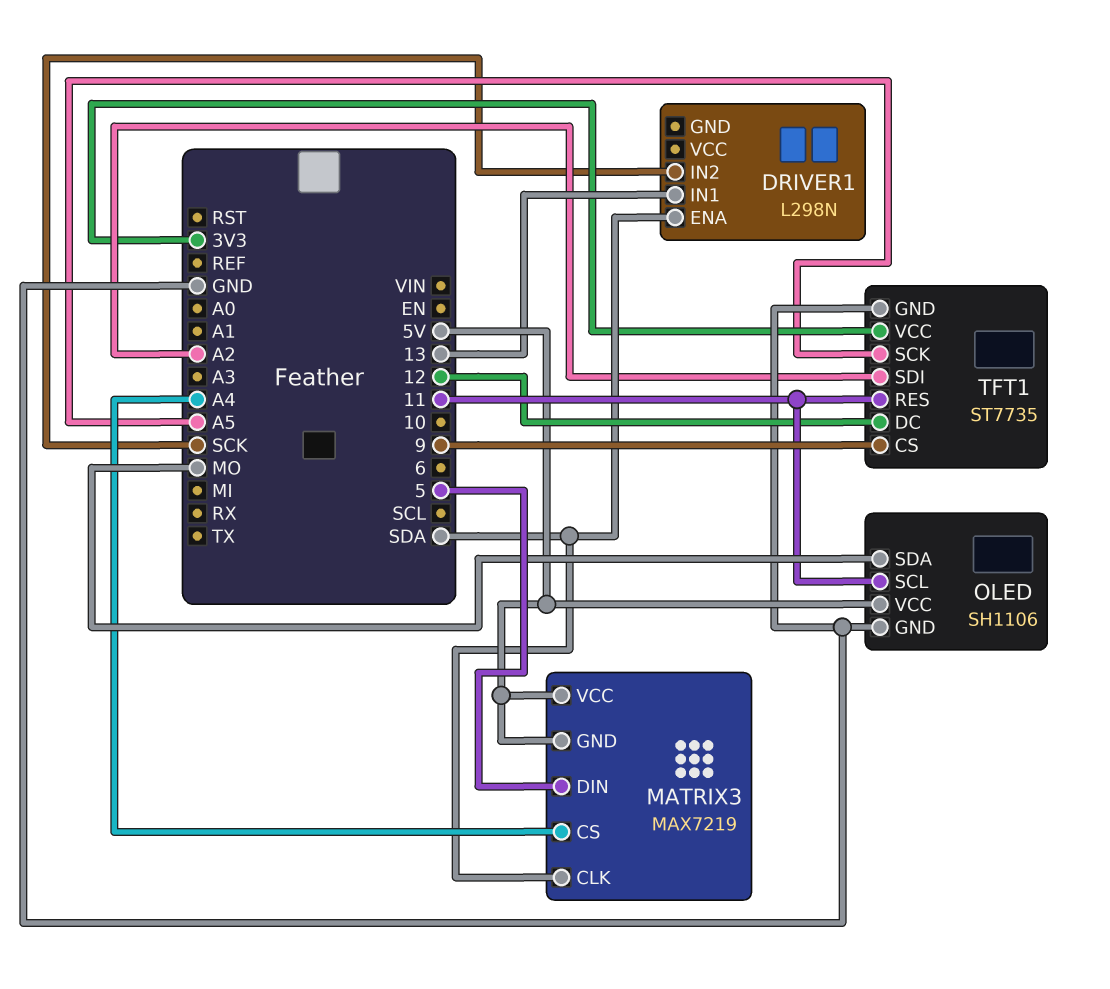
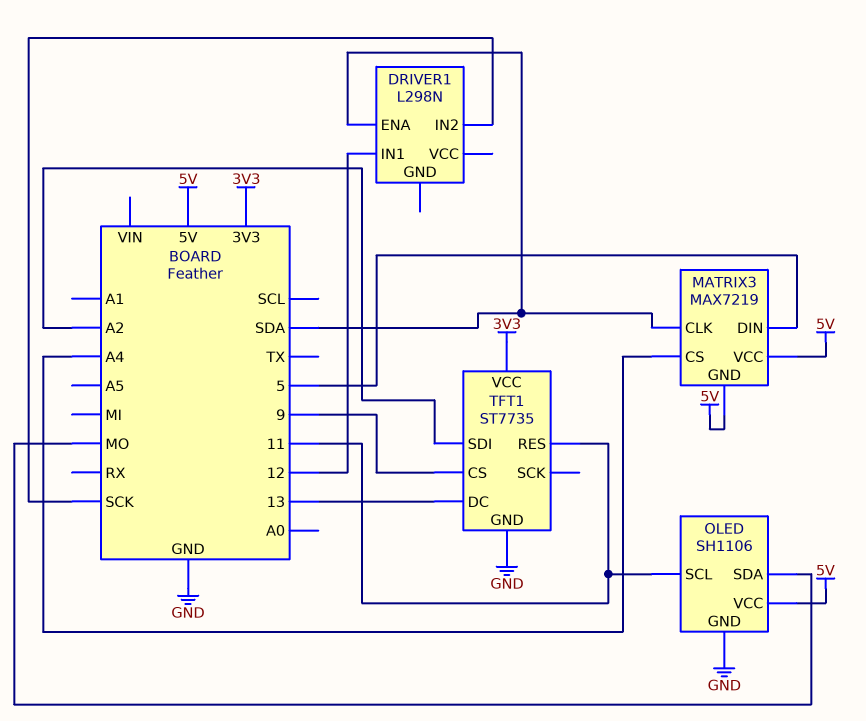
DRIVER1 pin IN1: 13 -> 12
TFT1 pin DC: 12 -> 13
TFT1 pin SCK: A5 -> none

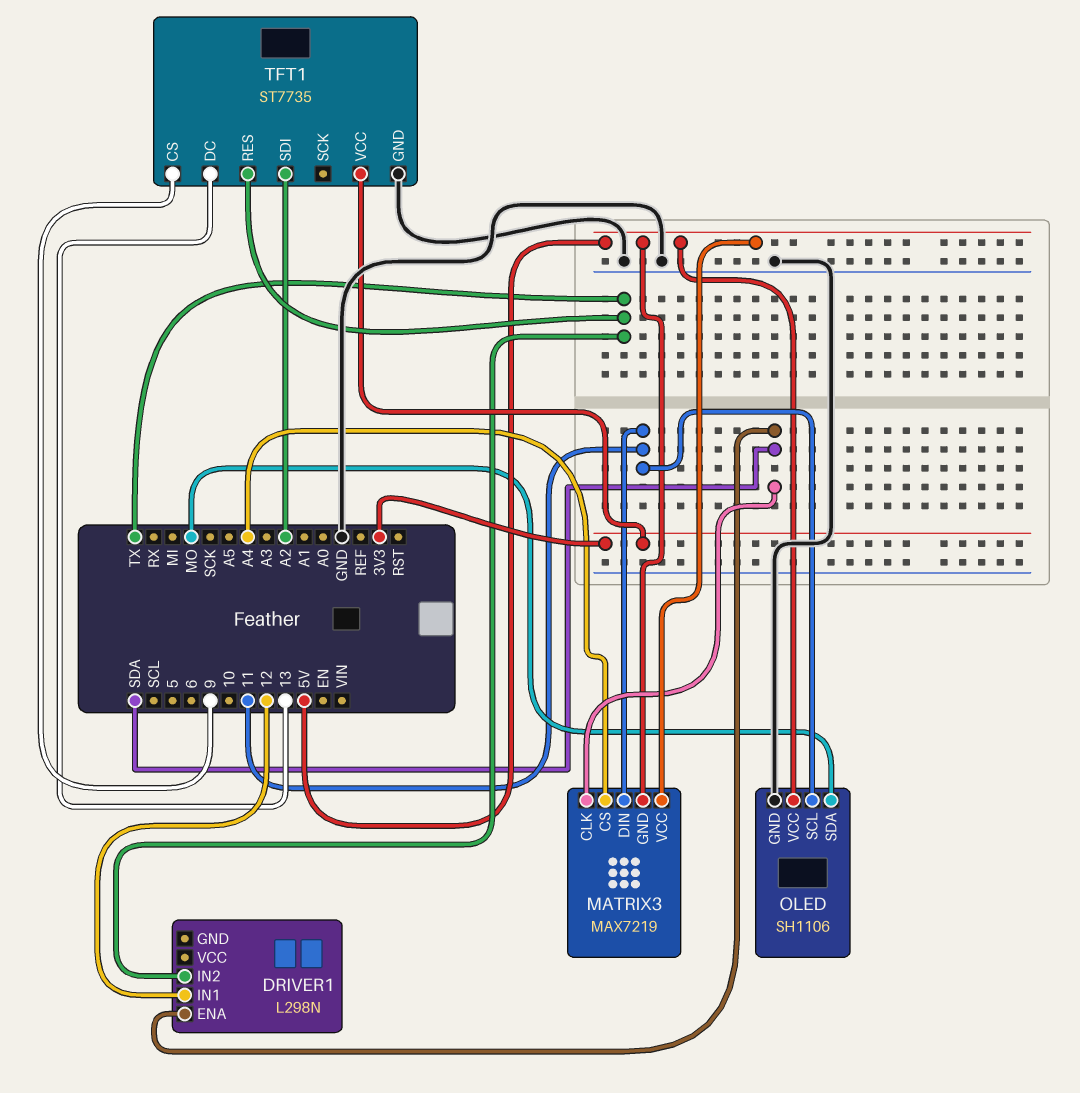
DRIVER1 pin IN2: SCK -> TX
MATRIX3 pin DIN: 5 -> 11
TFT1 pin RES: 11 -> TX

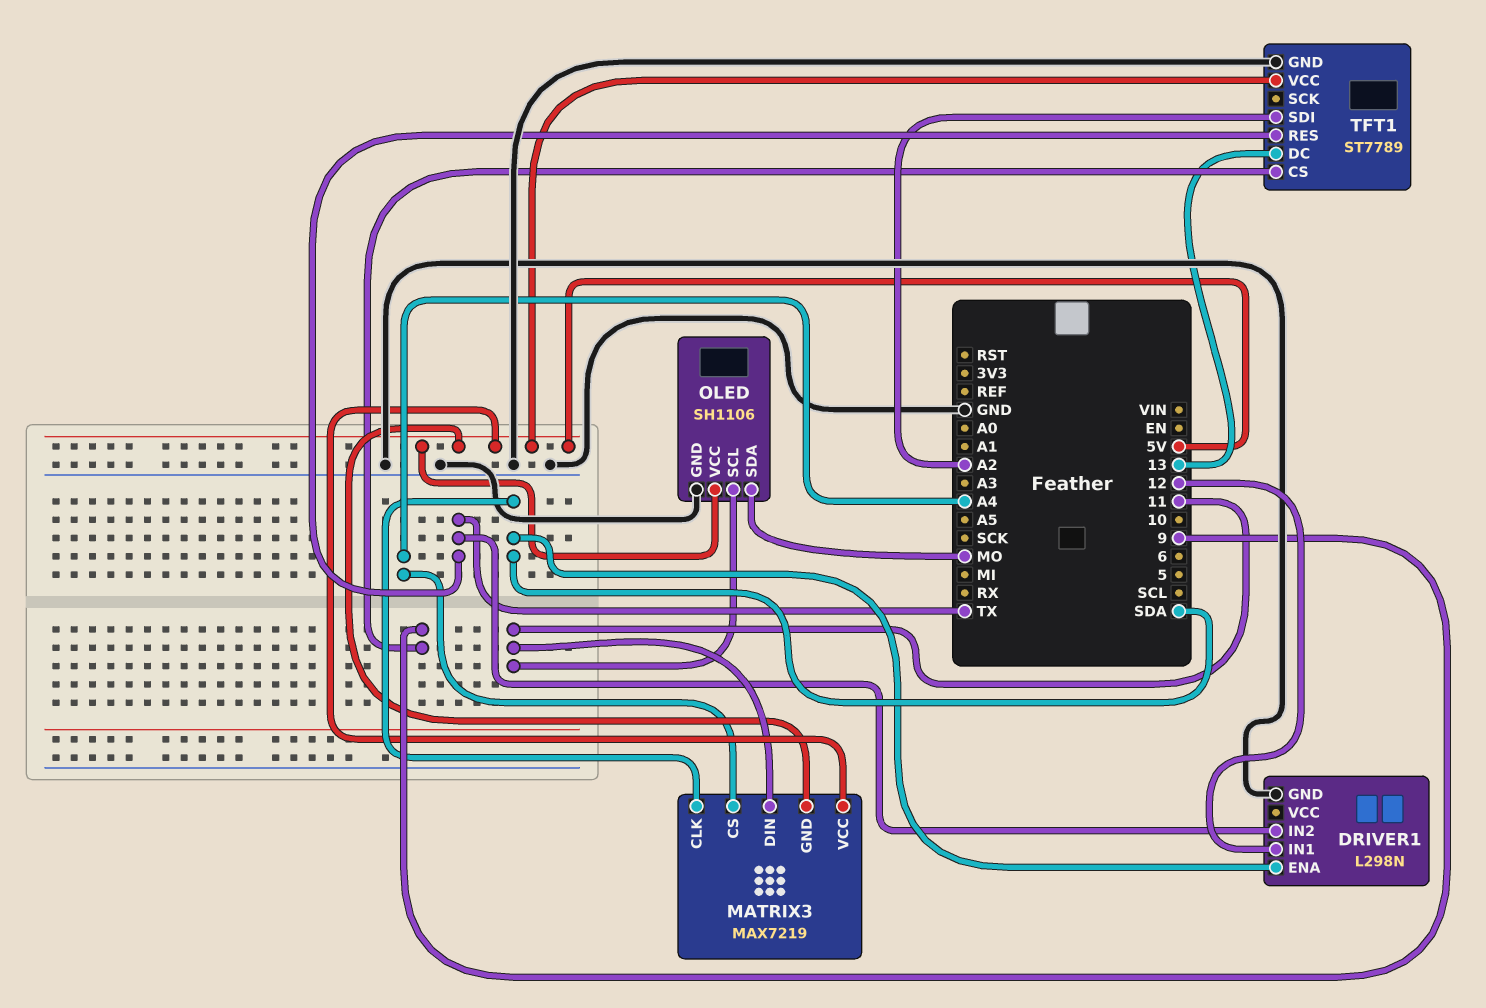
DRIVER1 pin GND: none -> GND
TFT1: ST7735 -> ST7789
TFT1 pin VCC: 3V3 -> 5V

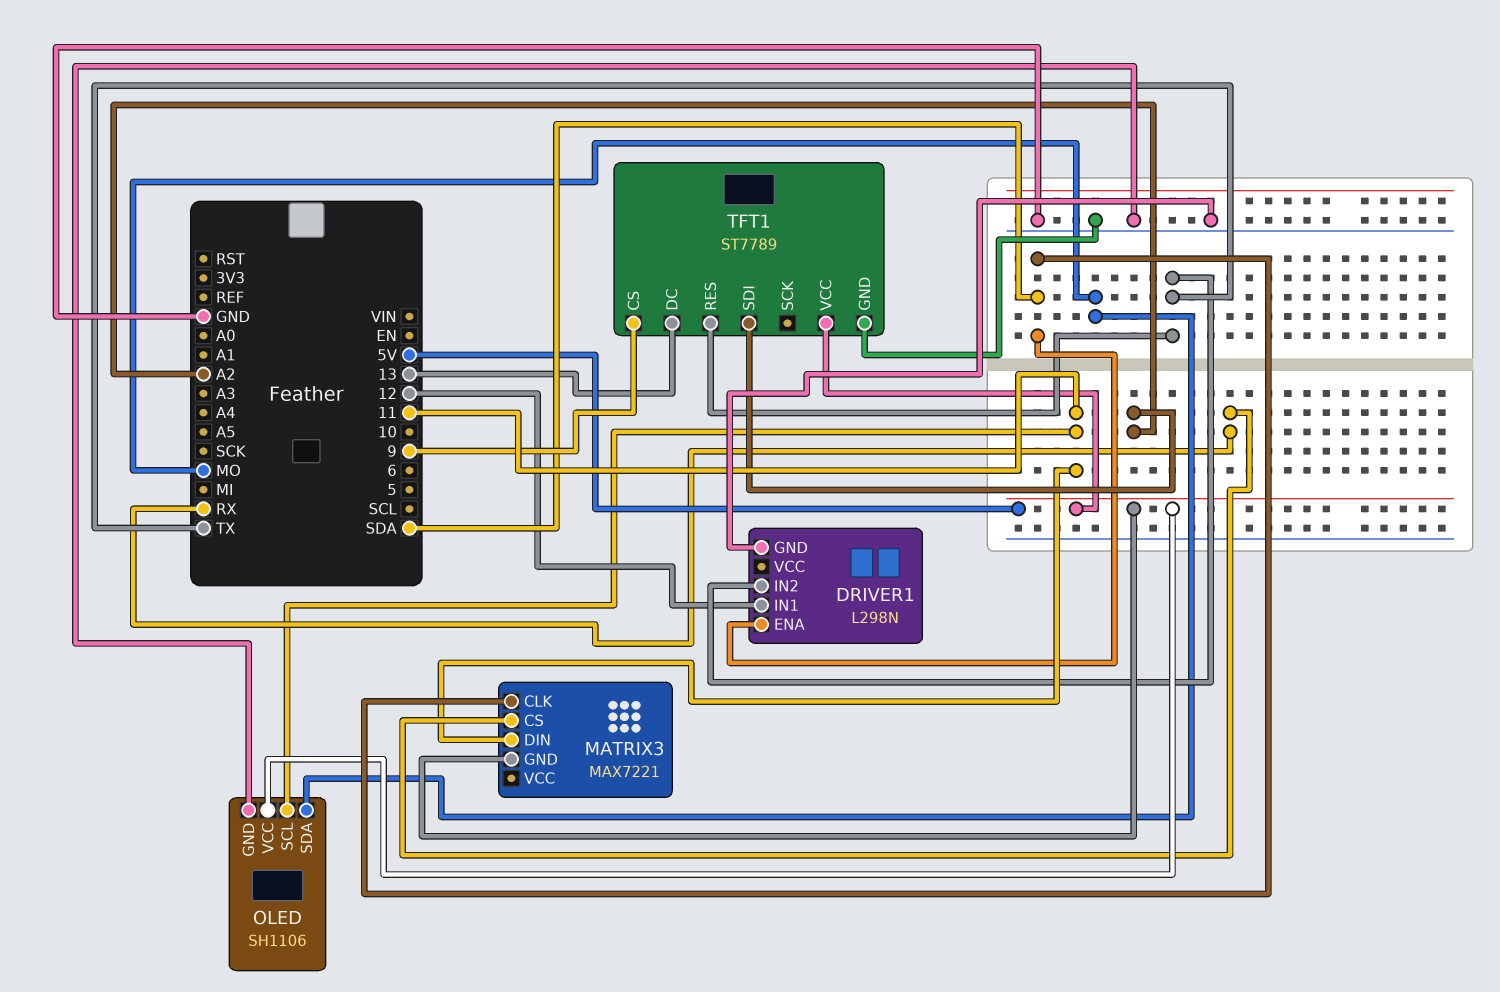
MATRIX3: MAX7219 -> MAX7221
MATRIX3 pin CS: A4 -> RX
MATRIX3 pin VCC: 5V -> none

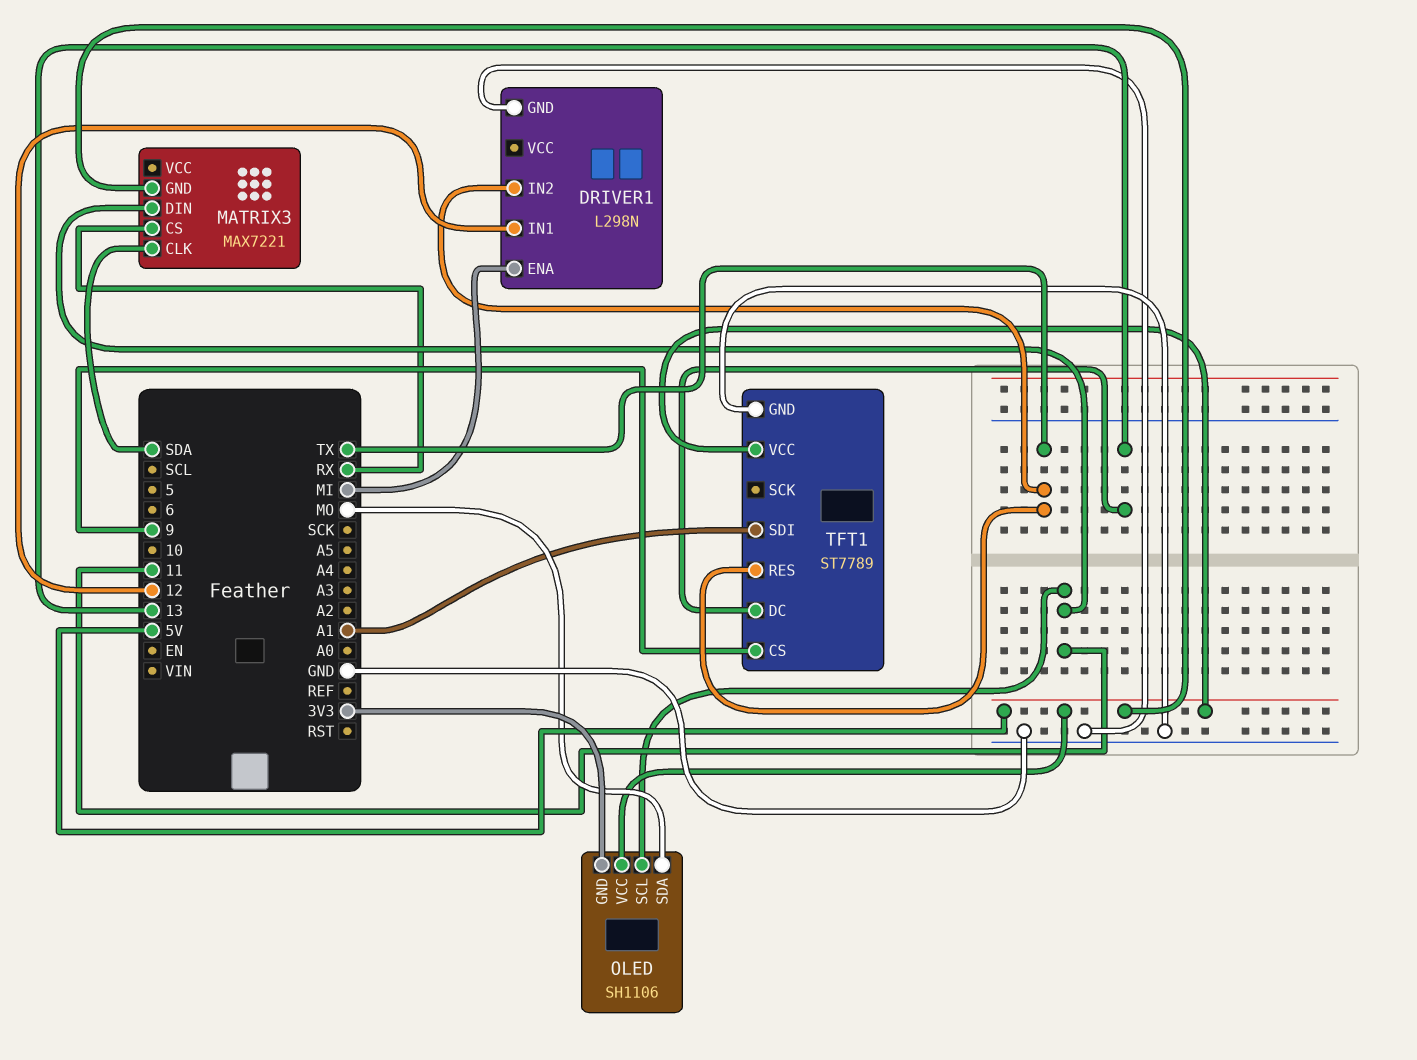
DRIVER1 pin ENA: SDA -> MI
OLED pin GND: GND -> 3V3
TFT1 pin SDI: A2 -> A1

